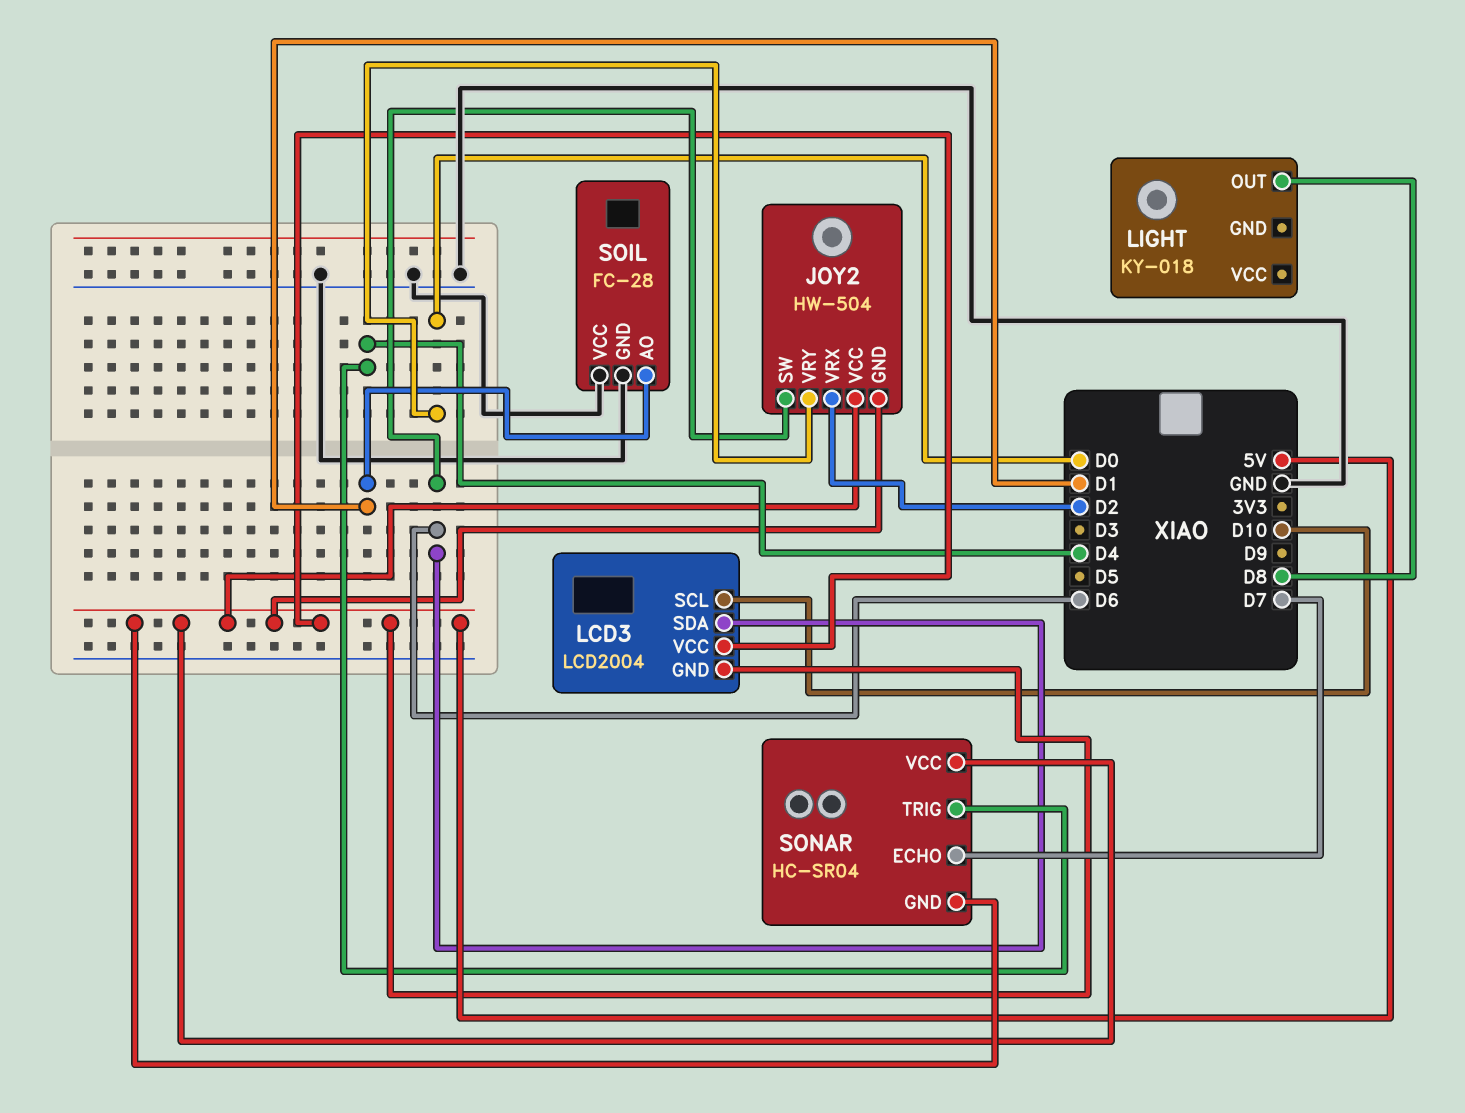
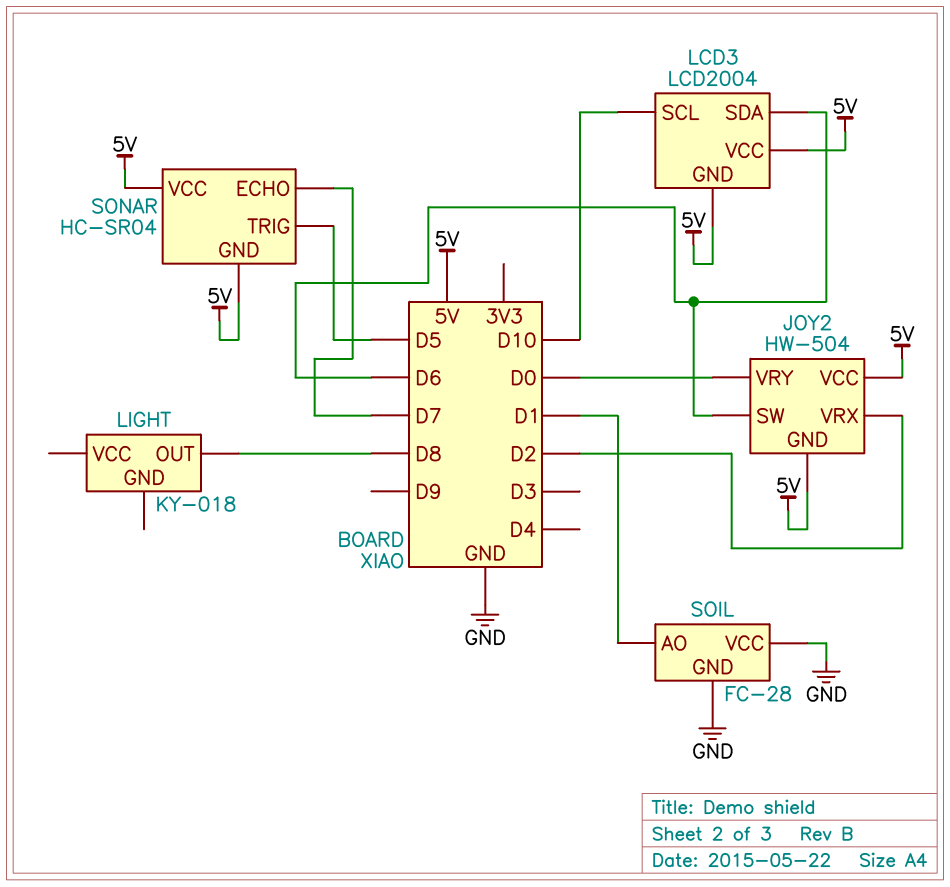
SONAR pin TRIG: D4 -> D5

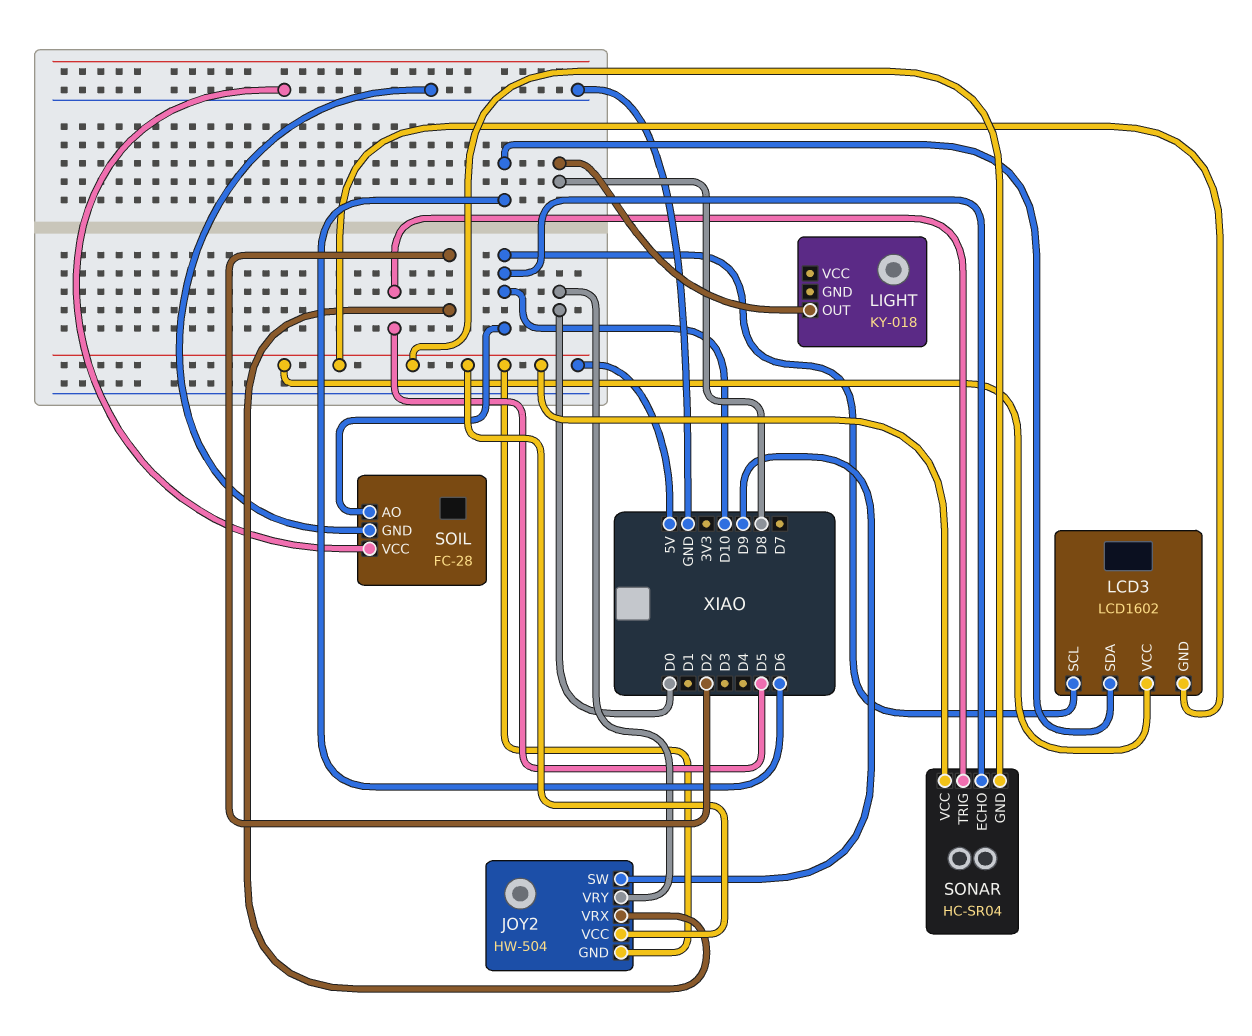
JOY2 pin SW: D6 -> D9
LCD3: LCD2004 -> LCD1602
SOIL pin AO: D1 -> D10
SONAR pin ECHO: D7 -> D10

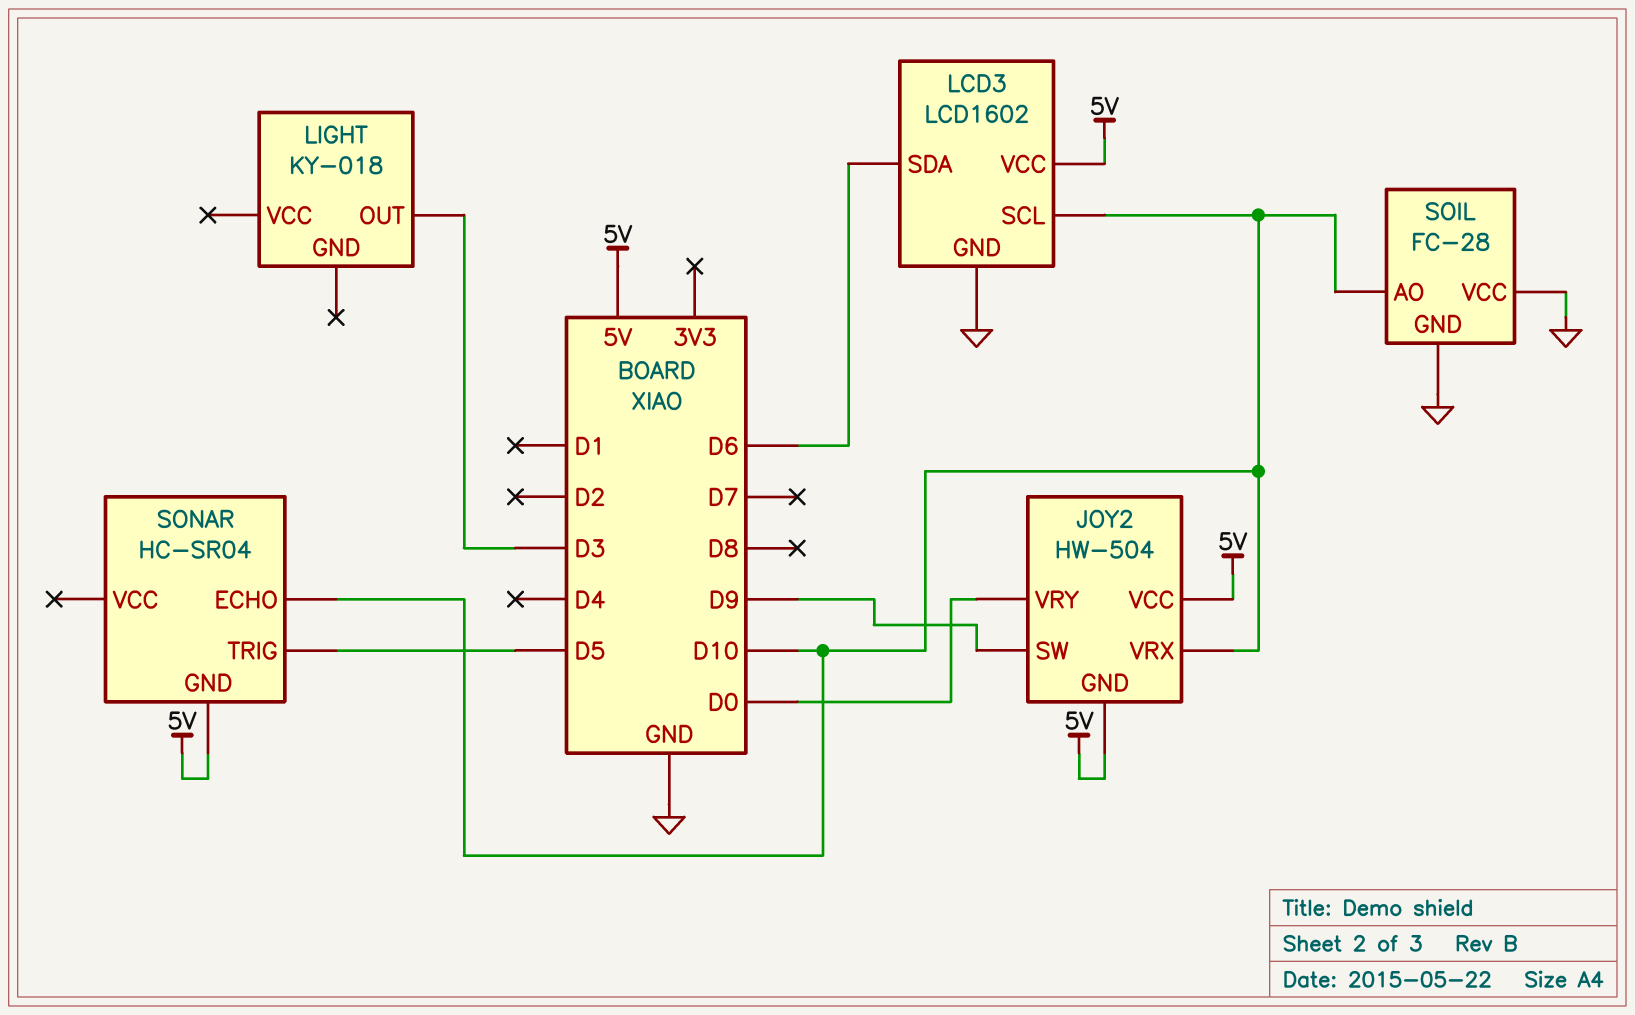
JOY2 pin VRX: D2 -> D10
LCD3 pin GND: 5V -> GND
LIGHT pin OUT: D8 -> D3
SONAR pin VCC: 5V -> none

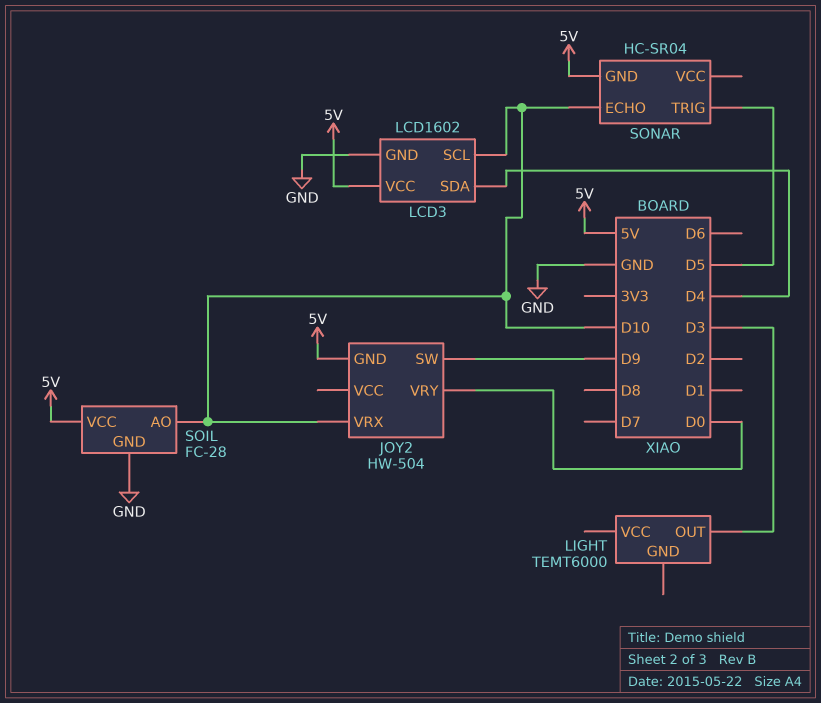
JOY2 pin VCC: 5V -> none
LCD3 pin SDA: D6 -> D4
LIGHT: KY-018 -> TEMT6000
SOIL pin VCC: GND -> 5V

